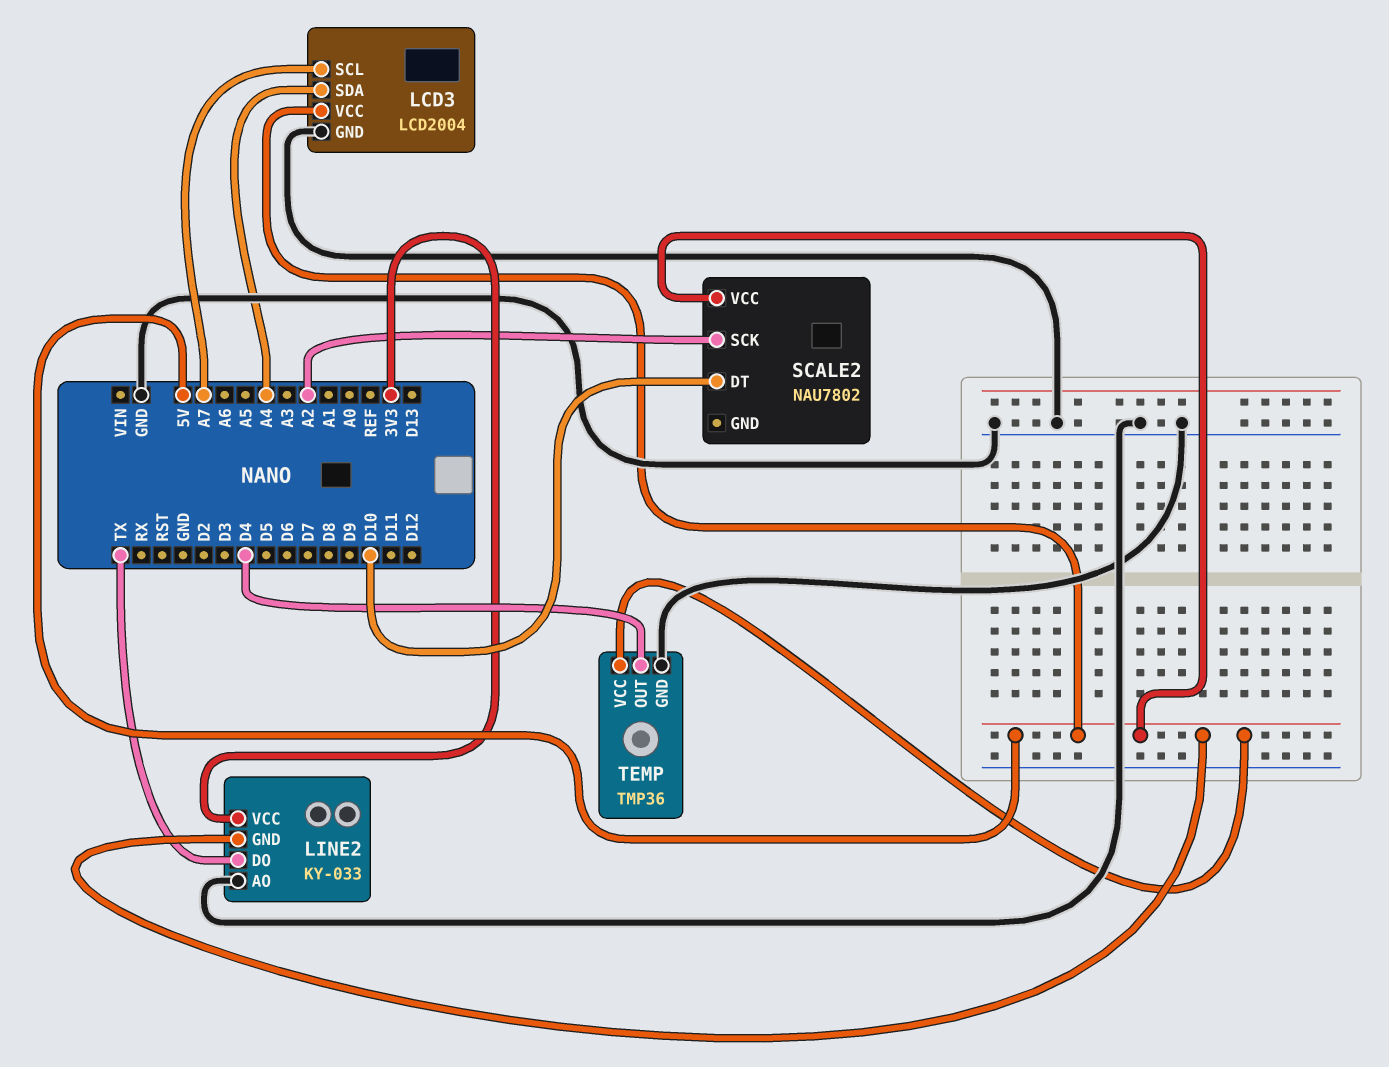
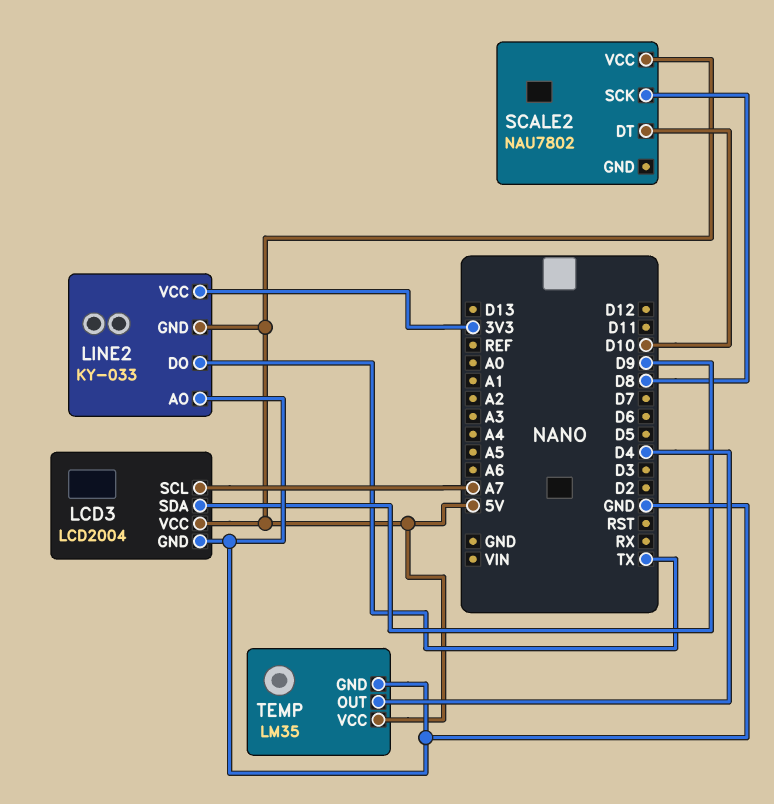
LCD3 pin SDA: A4 -> D9
SCALE2 pin SCK: A2 -> D8
TEMP: TMP36 -> LM35

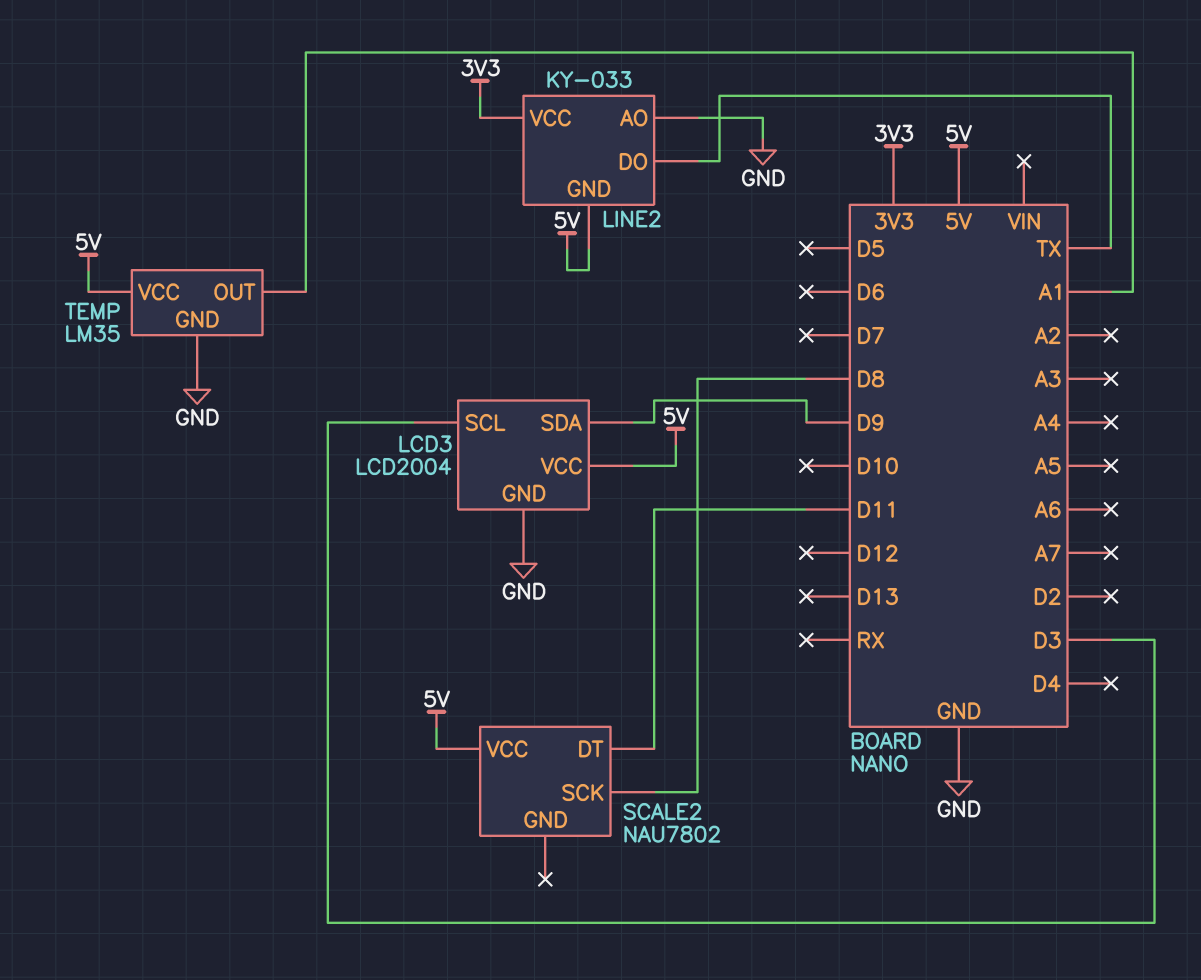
LCD3 pin SCL: A7 -> D3
SCALE2 pin DT: D10 -> D11
TEMP pin OUT: D4 -> A1

